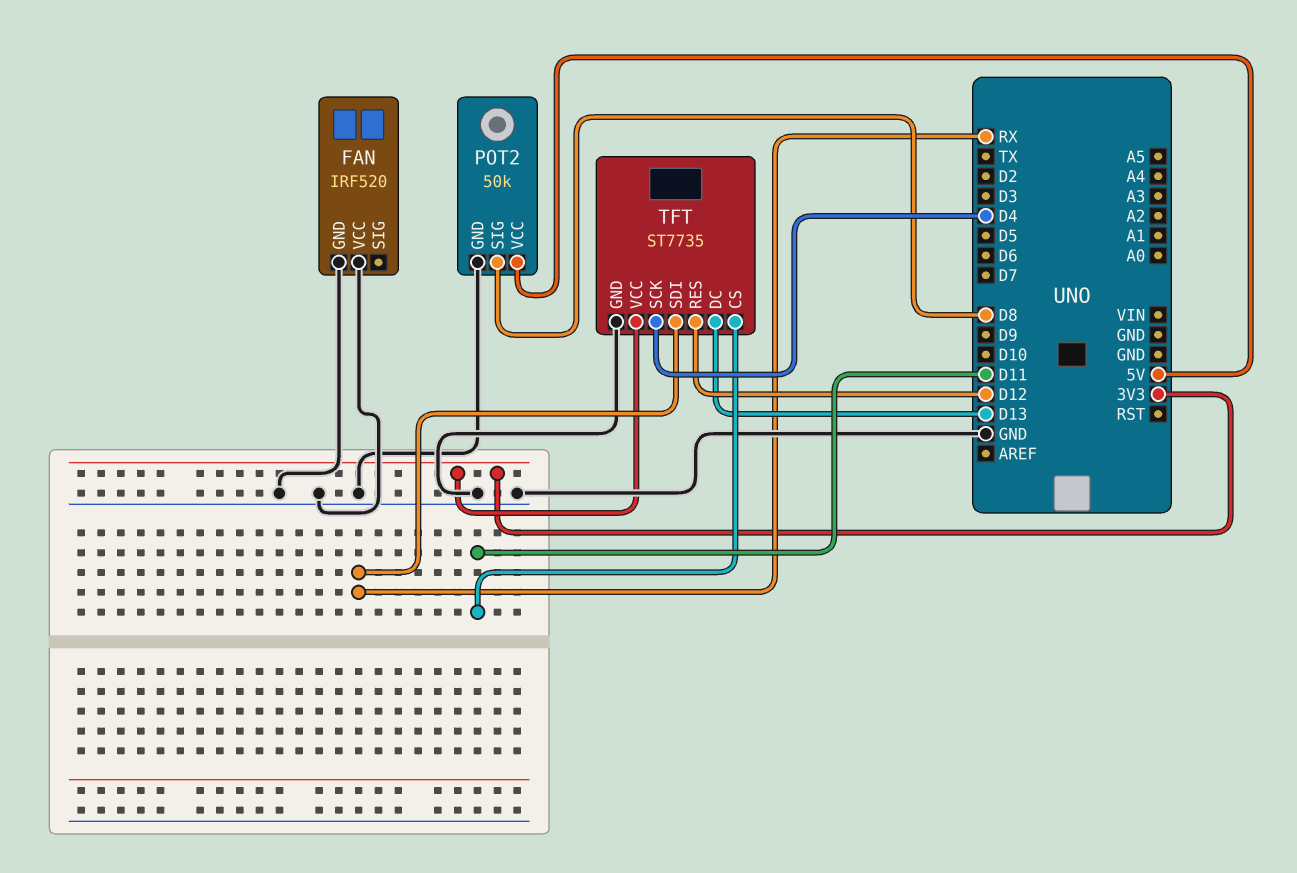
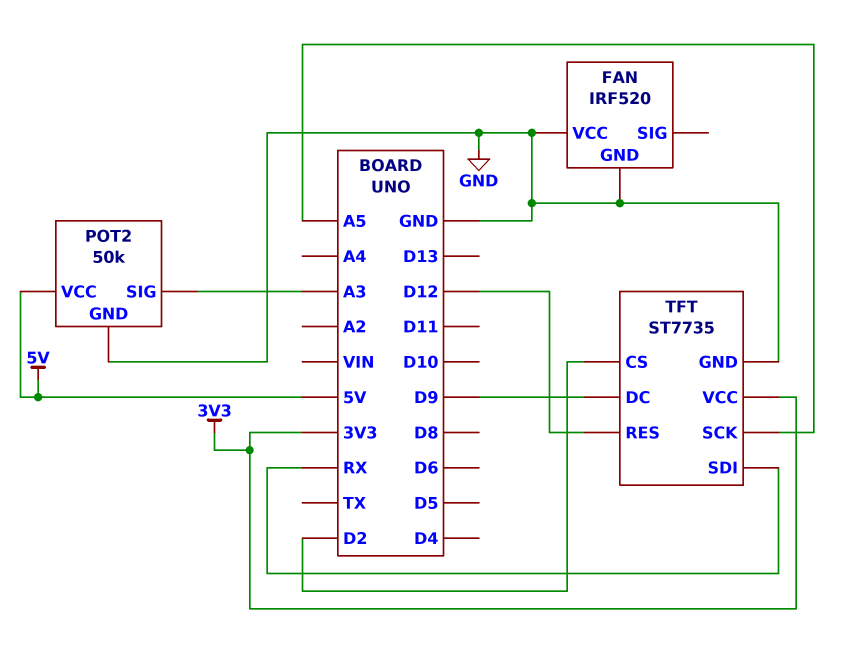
POT2 pin SIG: D8 -> A3
TFT pin CS: D11 -> D2
TFT pin DC: D13 -> D9
TFT pin SCK: D4 -> A5

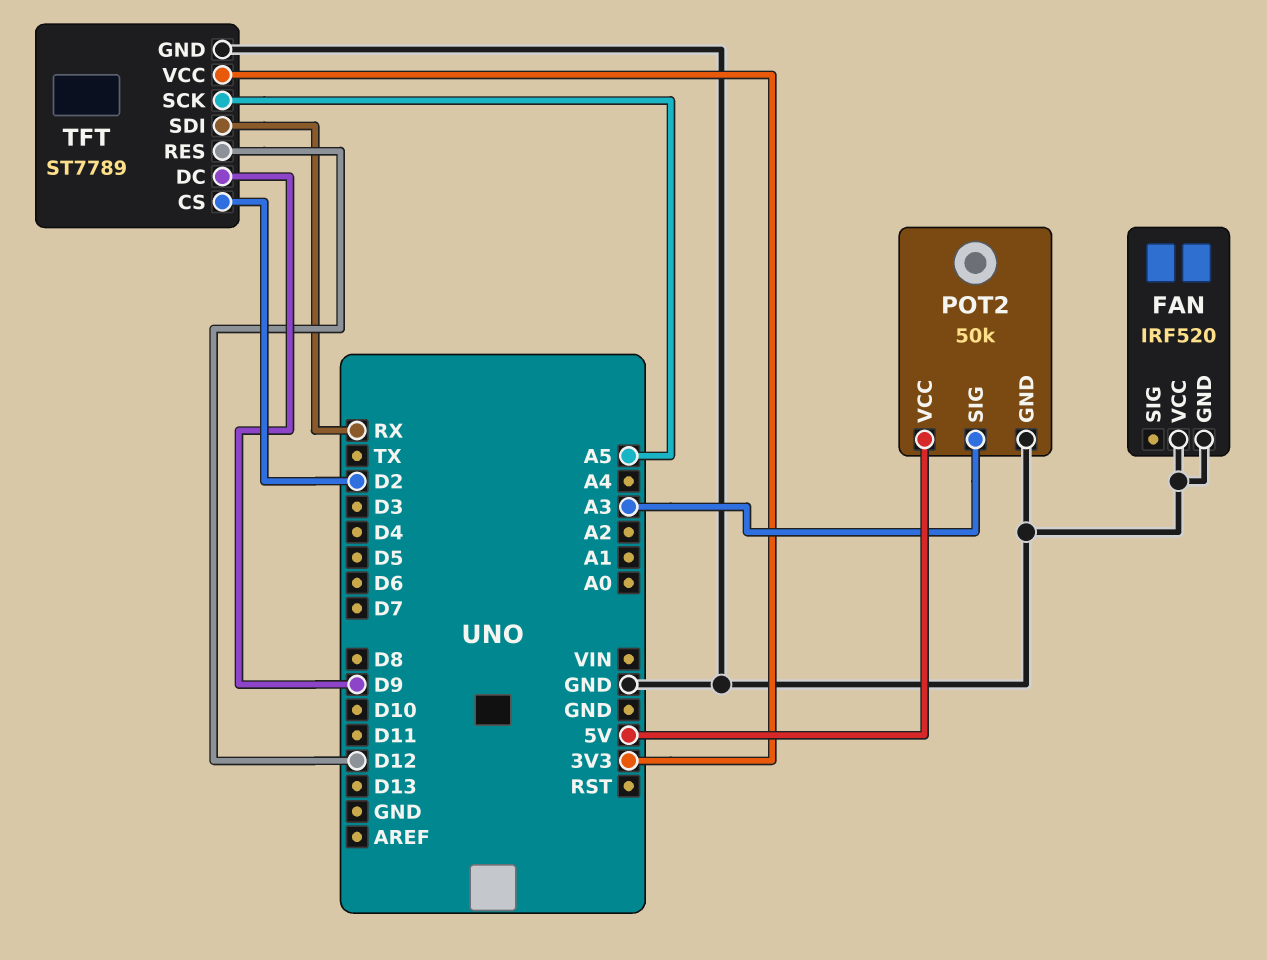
TFT: ST7735 -> ST7789

